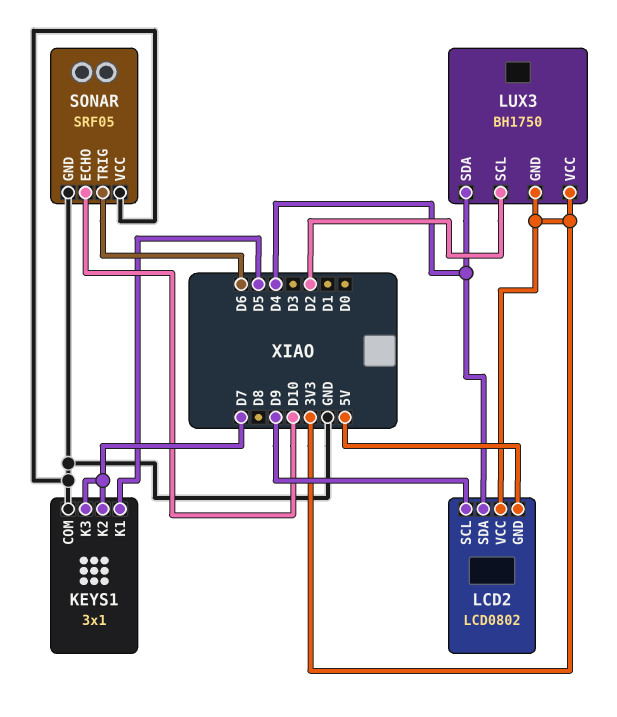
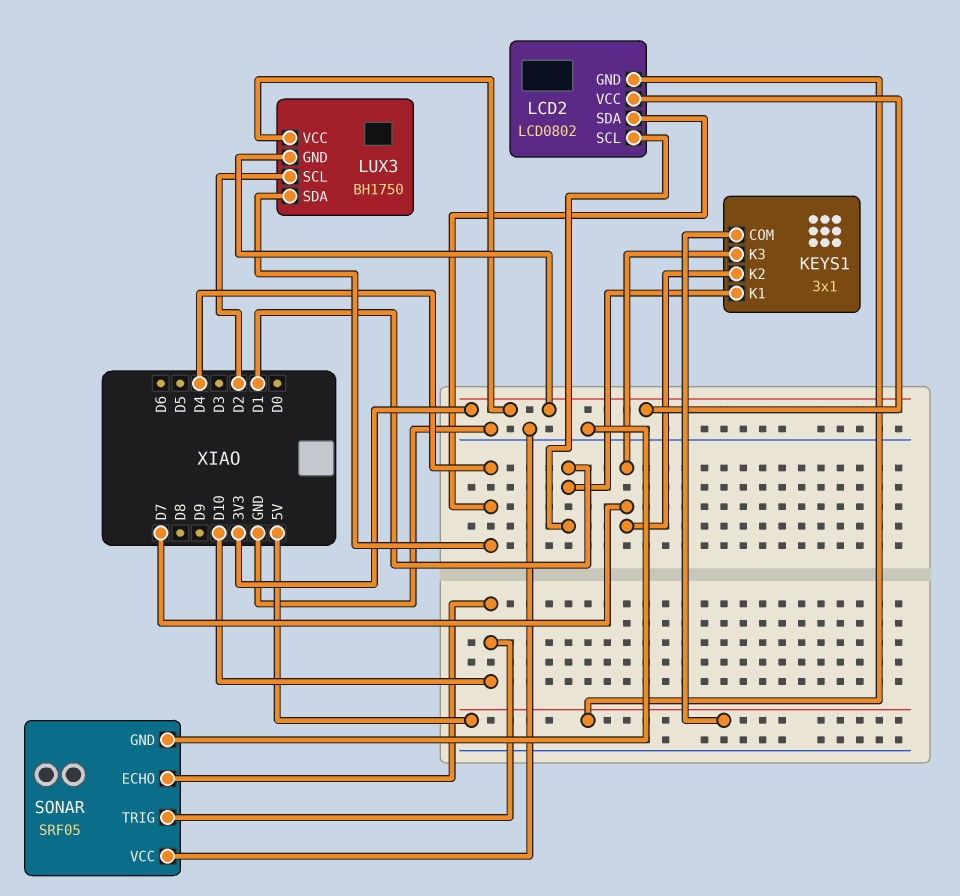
KEYS1 pin COM: GND -> 5V
KEYS1 pin K1: D5 -> D1
LCD2 pin SCL: D9 -> D1
SONAR pin TRIG: D6 -> D10

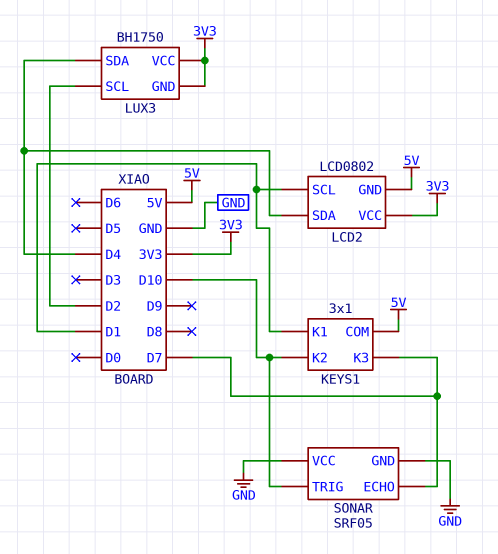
KEYS1 pin K2: D7 -> D10
SONAR pin ECHO: D10 -> D7

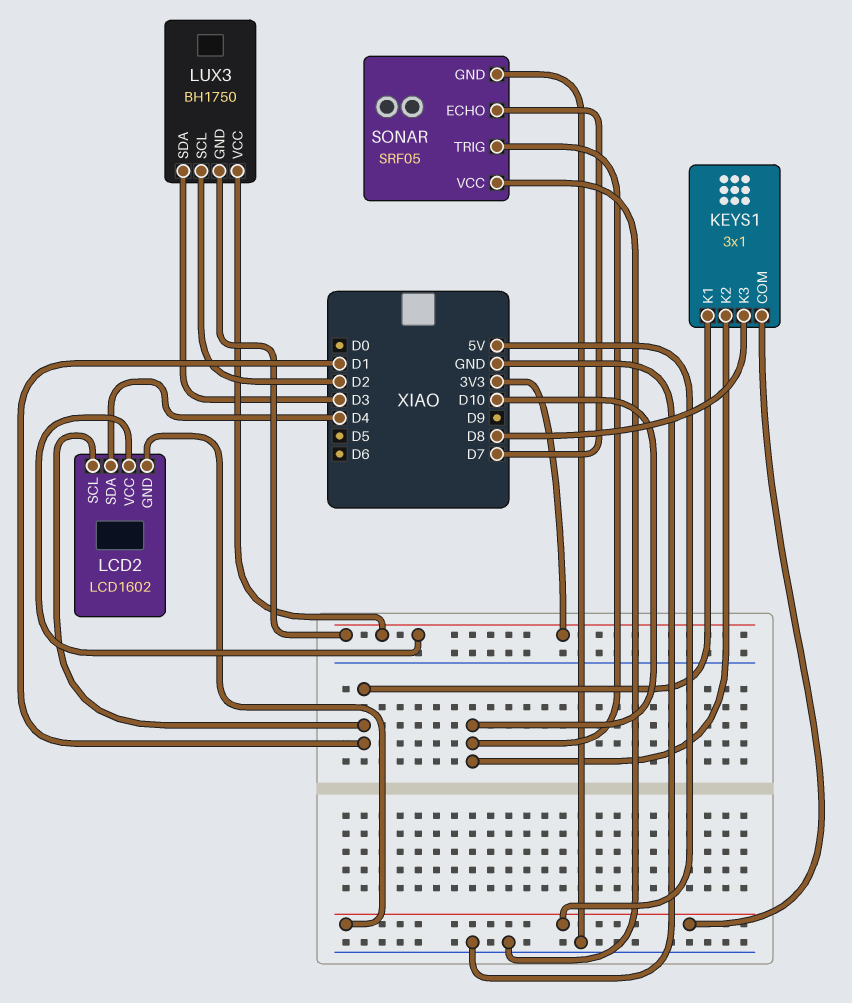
KEYS1 pin K3: D7 -> D8
LCD2: LCD0802 -> LCD1602
LUX3 pin SDA: D4 -> D3

